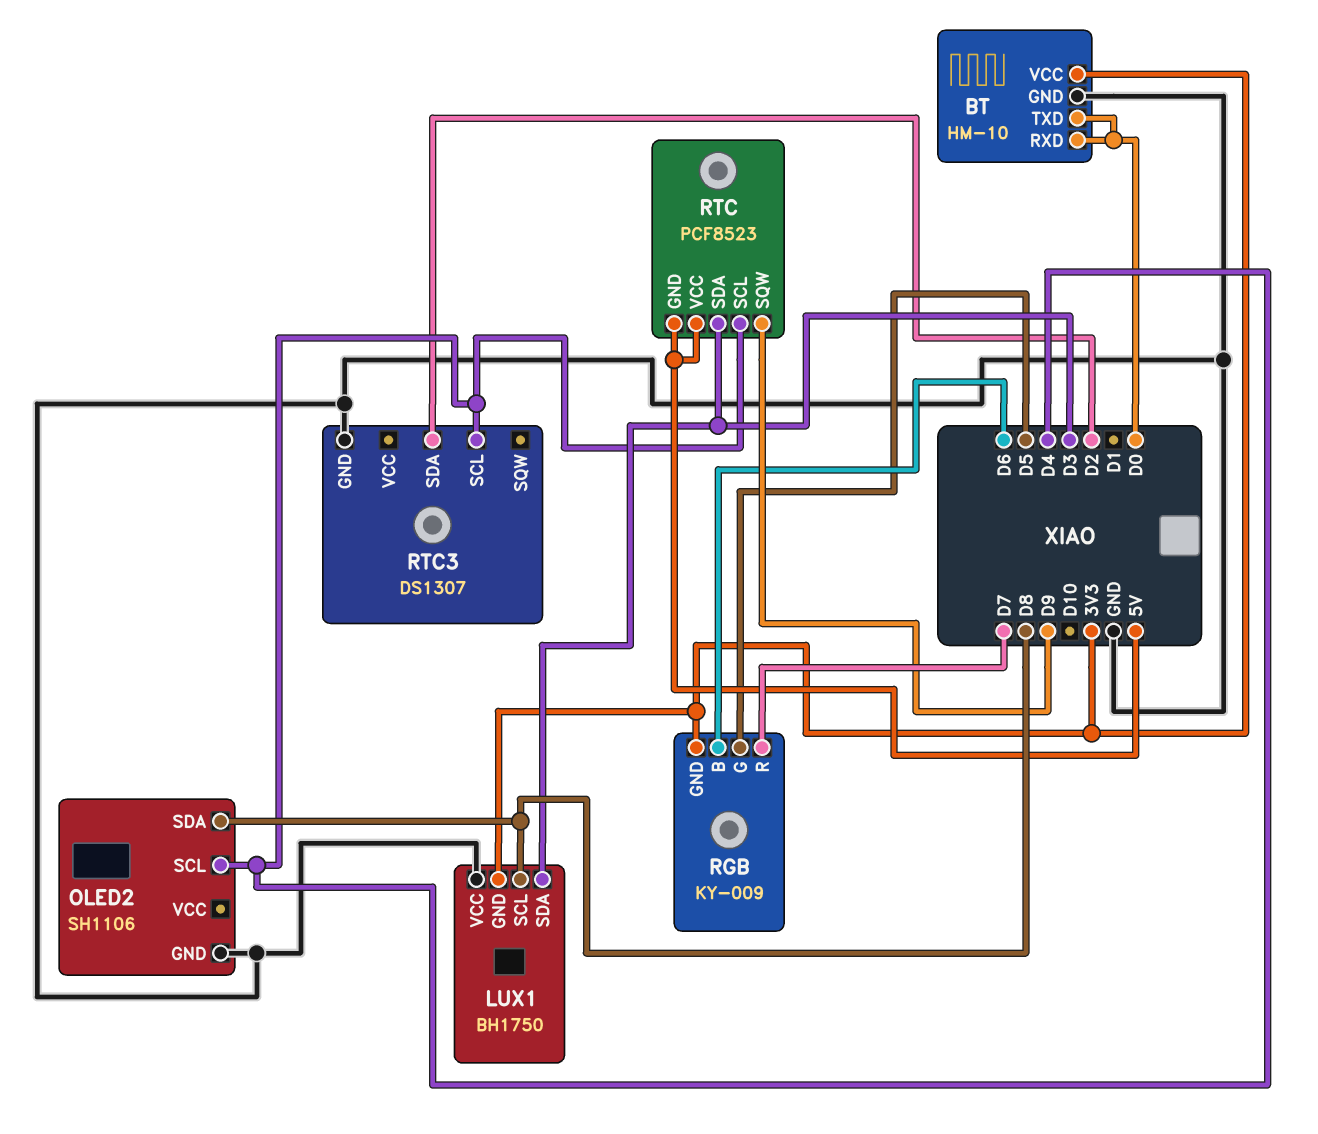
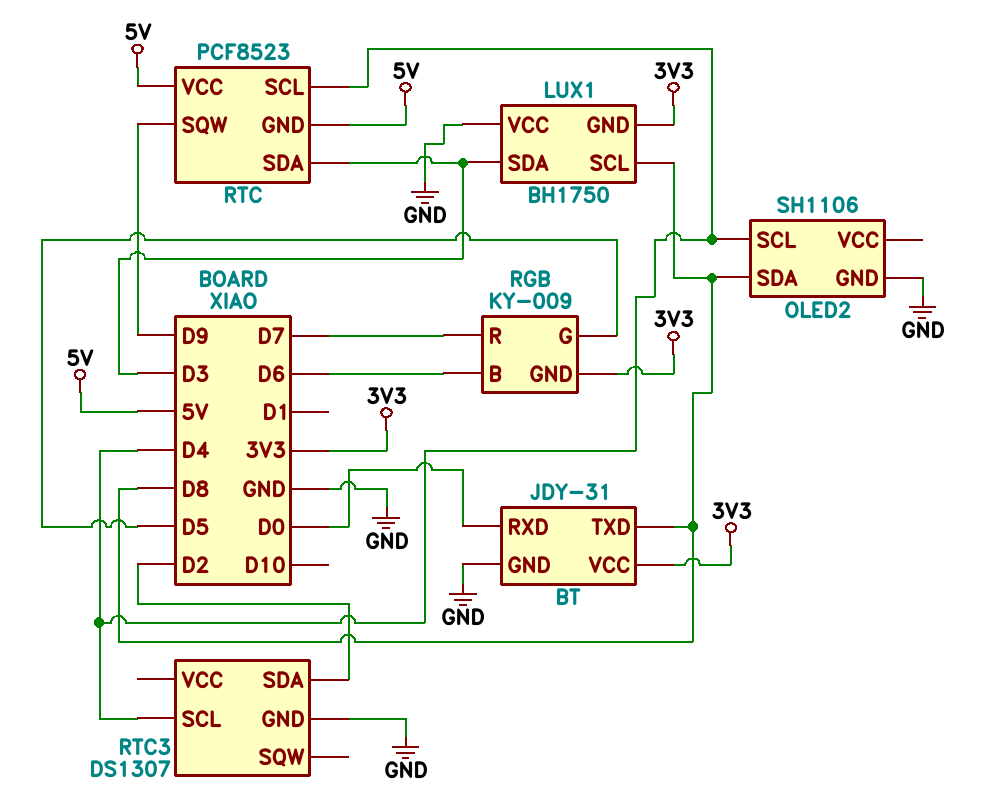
BT: HM-10 -> JDY-31
BT pin TXD: D0 -> D8

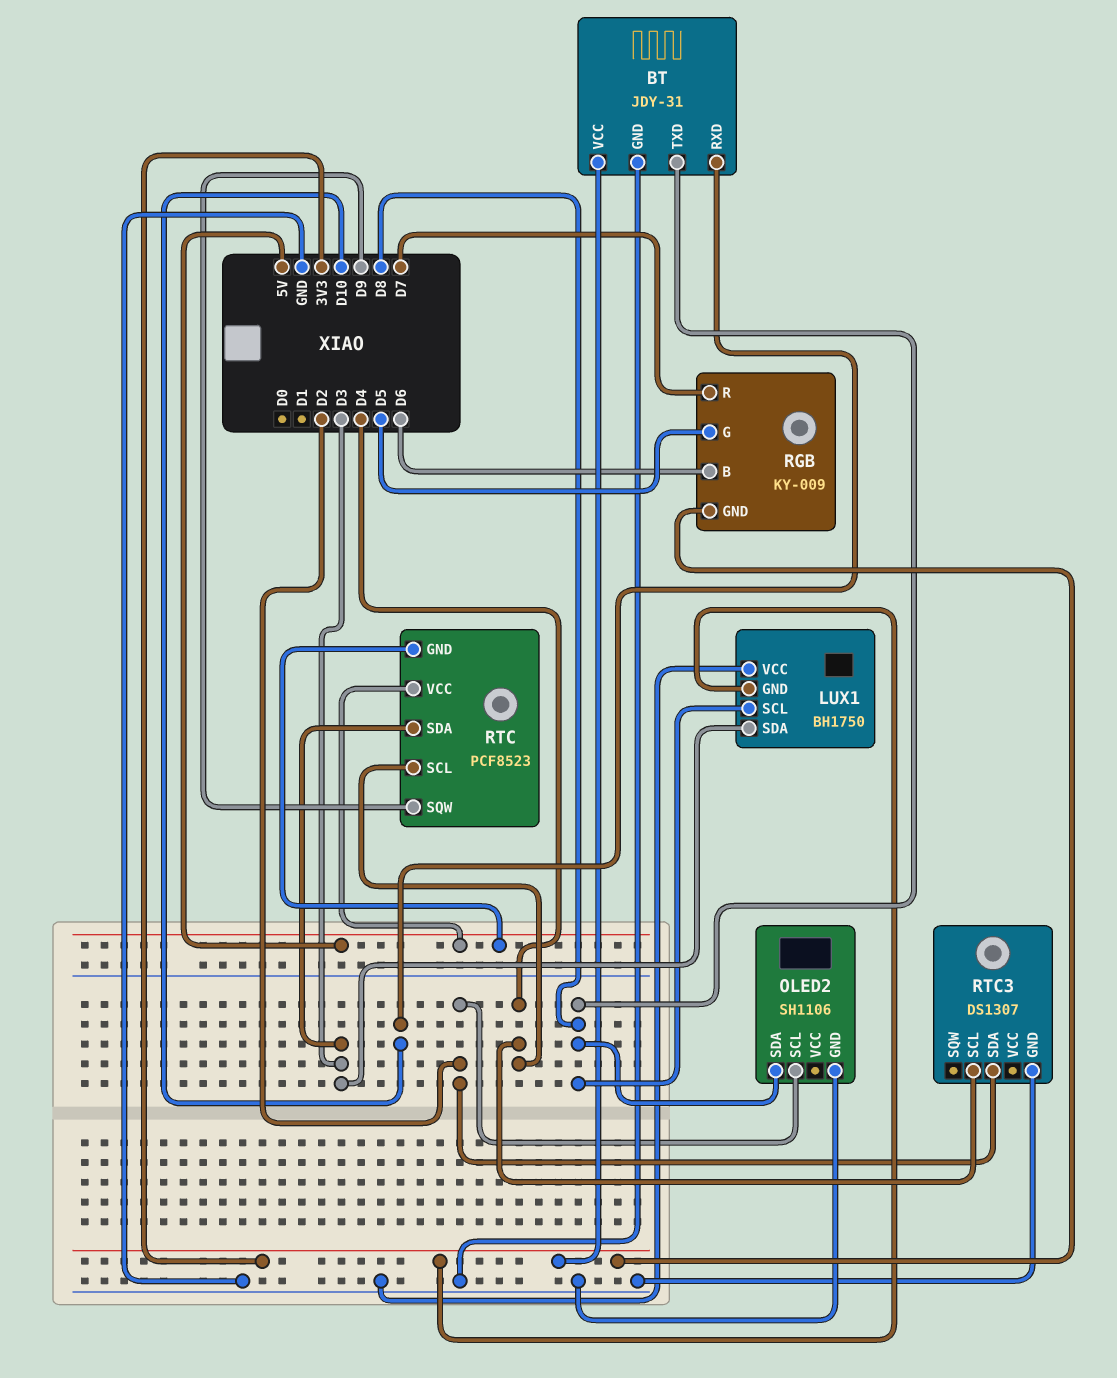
BT pin RXD: D0 -> D10
OLED2 pin SCL: D4 -> D2

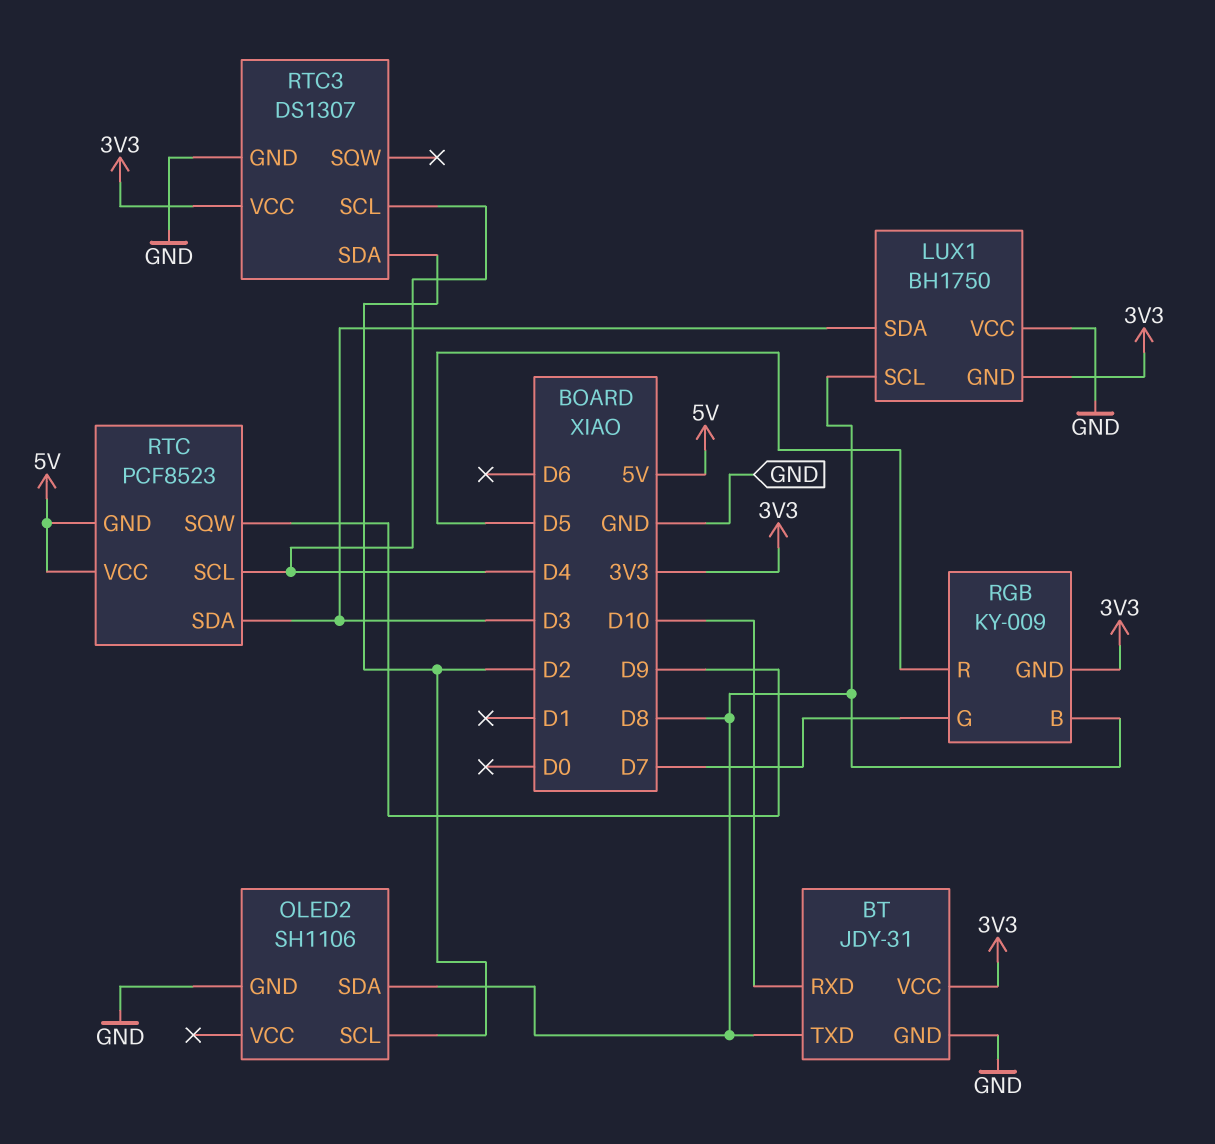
RGB pin B: D6 -> D8
RGB pin G: D5 -> D7
RGB pin R: D7 -> D5
RTC3 pin VCC: none -> 3V3

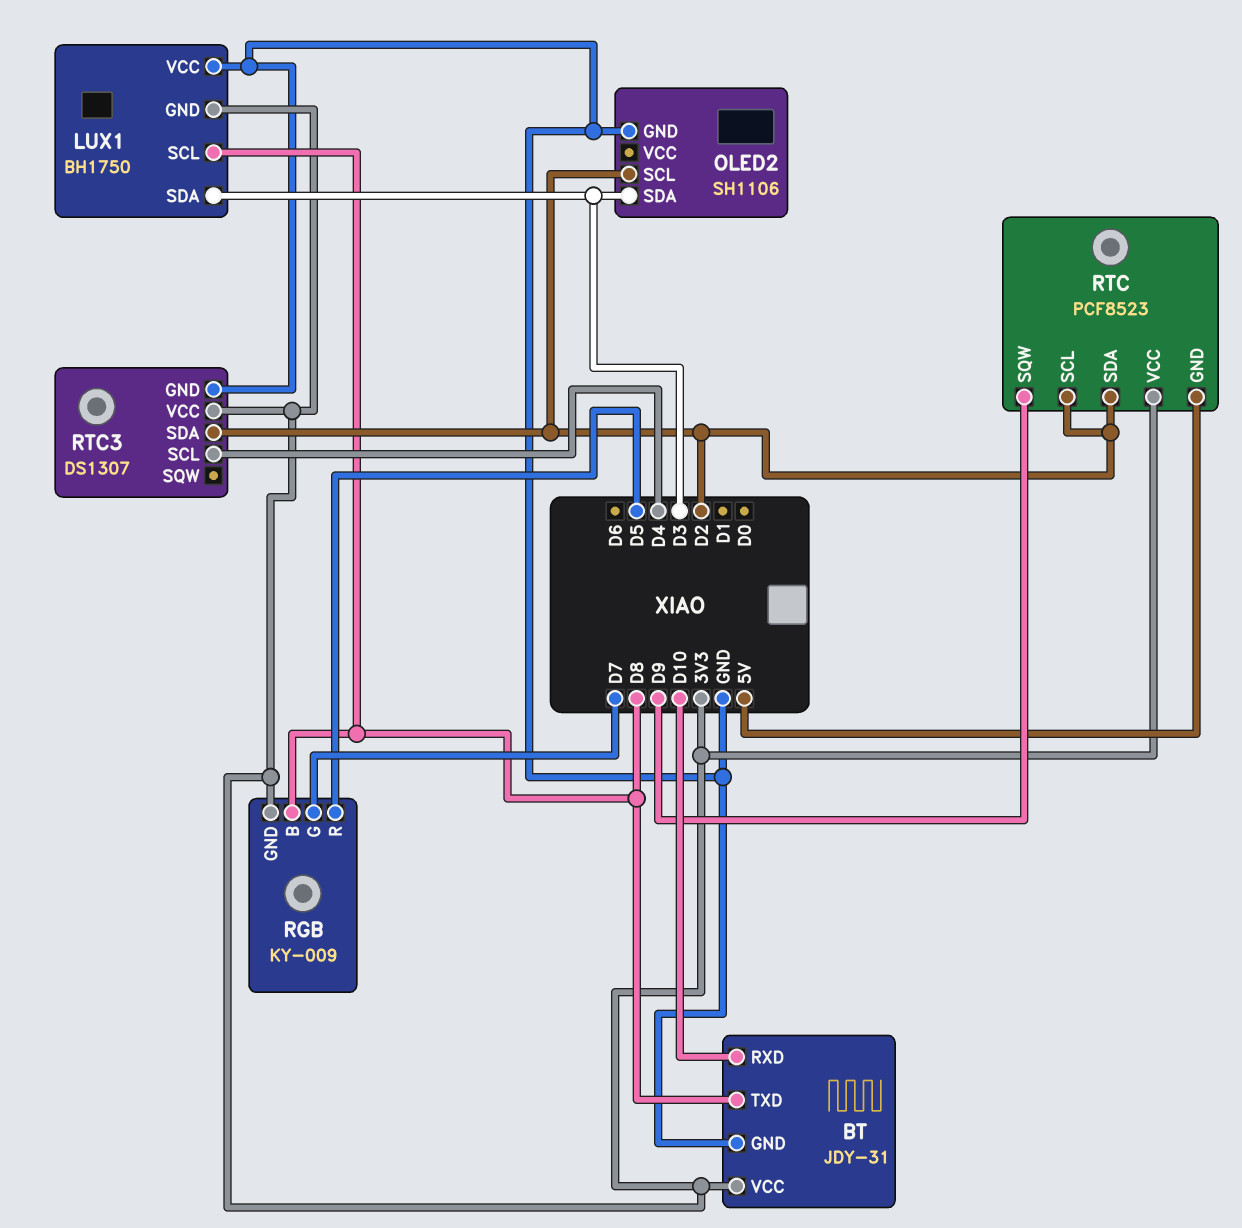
OLED2 pin SDA: D8 -> D3
RTC pin SCL: D4 -> D2
RTC pin SDA: D3 -> D2
RTC pin VCC: 5V -> 3V3

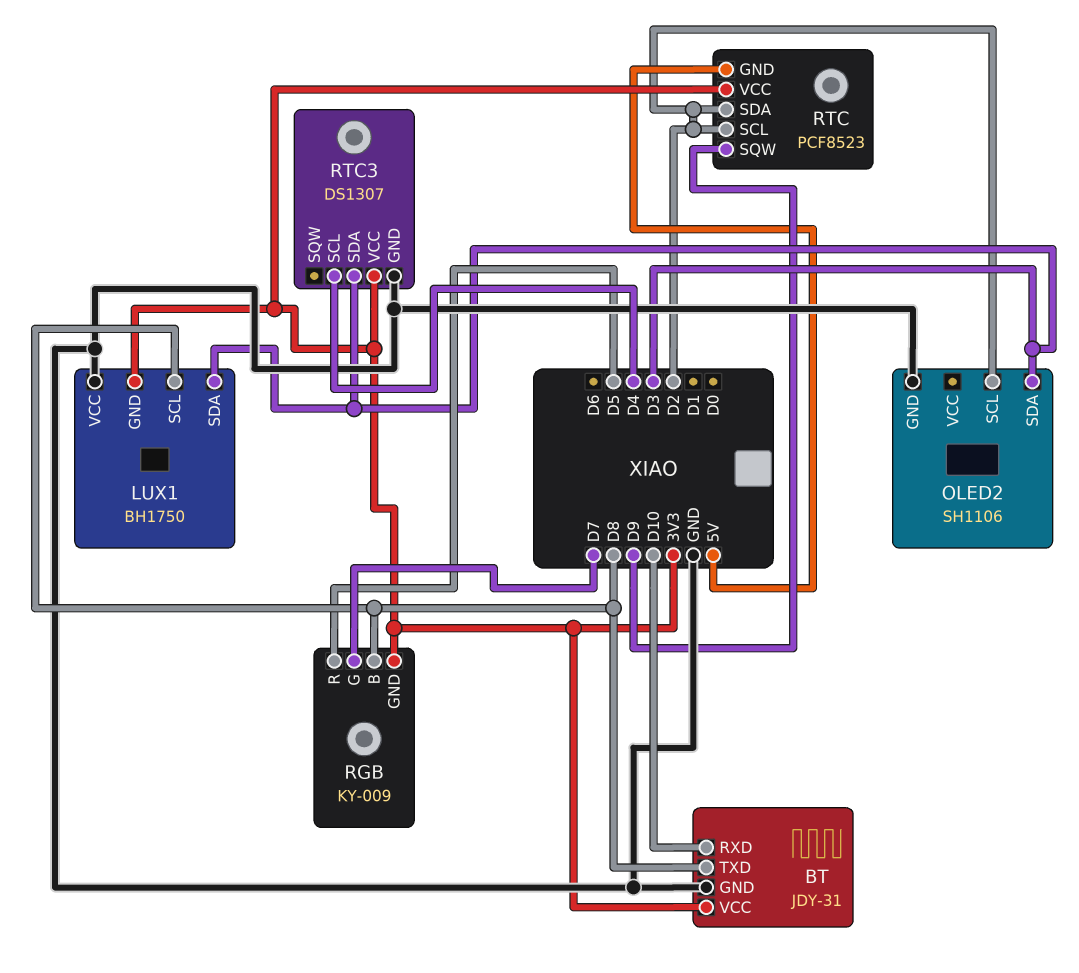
RTC3 pin SDA: D2 -> D3

